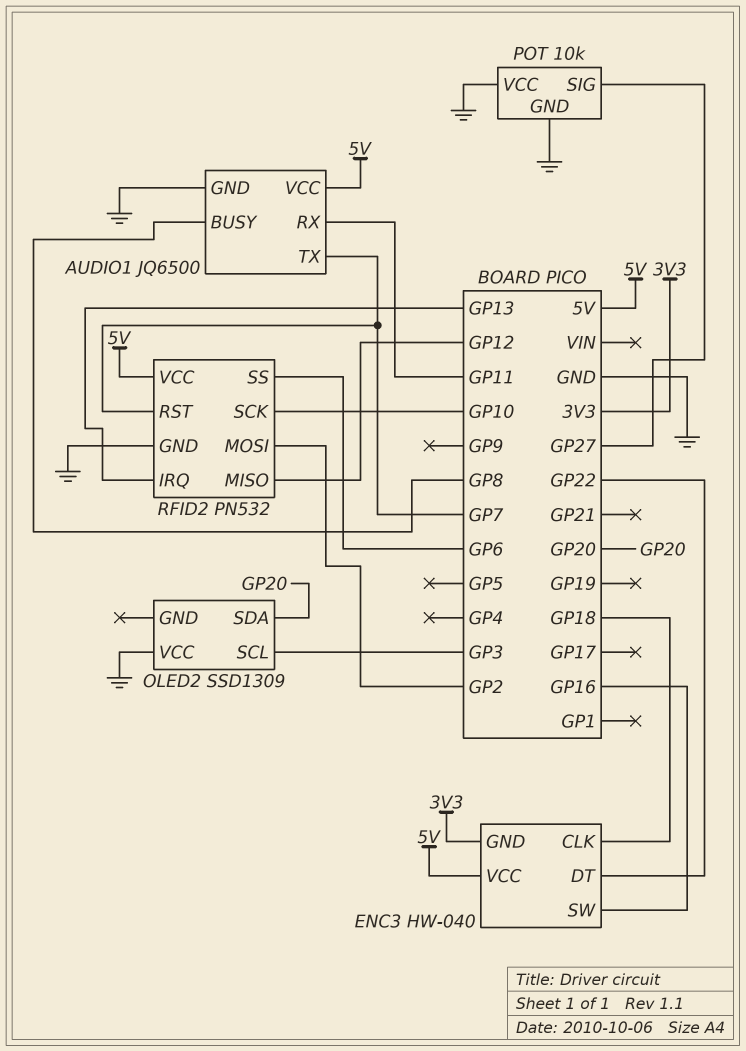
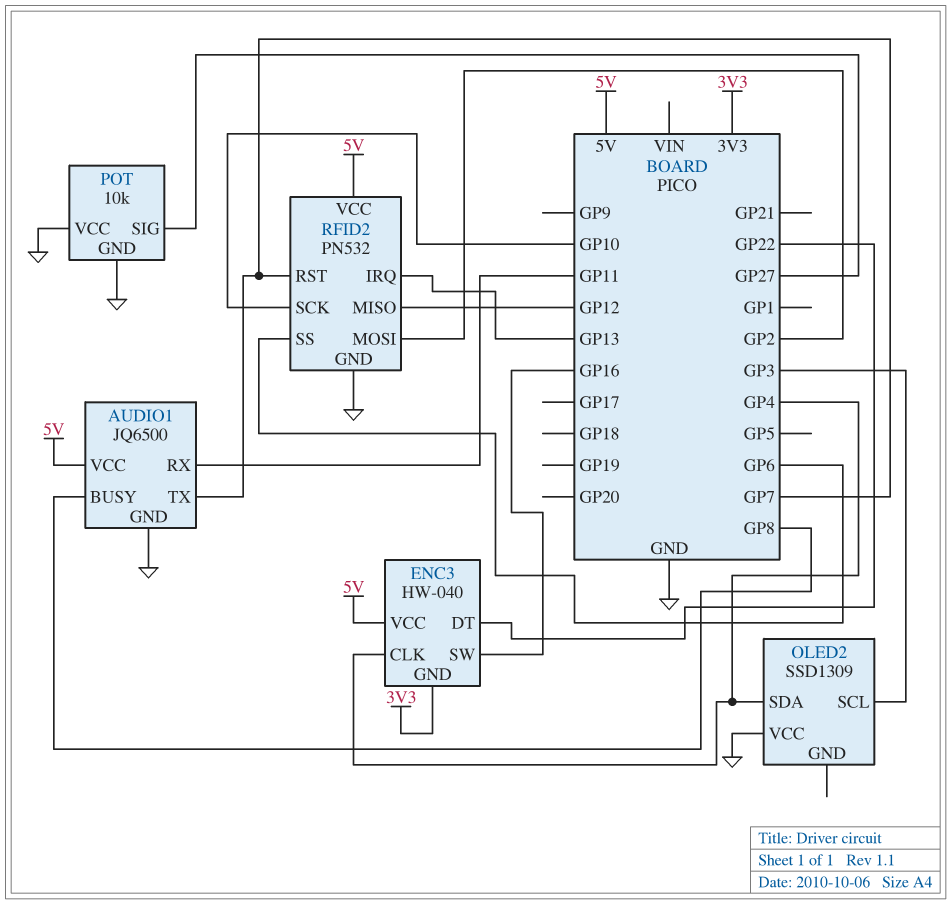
ENC3 pin CLK: GP18 -> GP4
OLED2 pin SDA: GP20 -> GP4

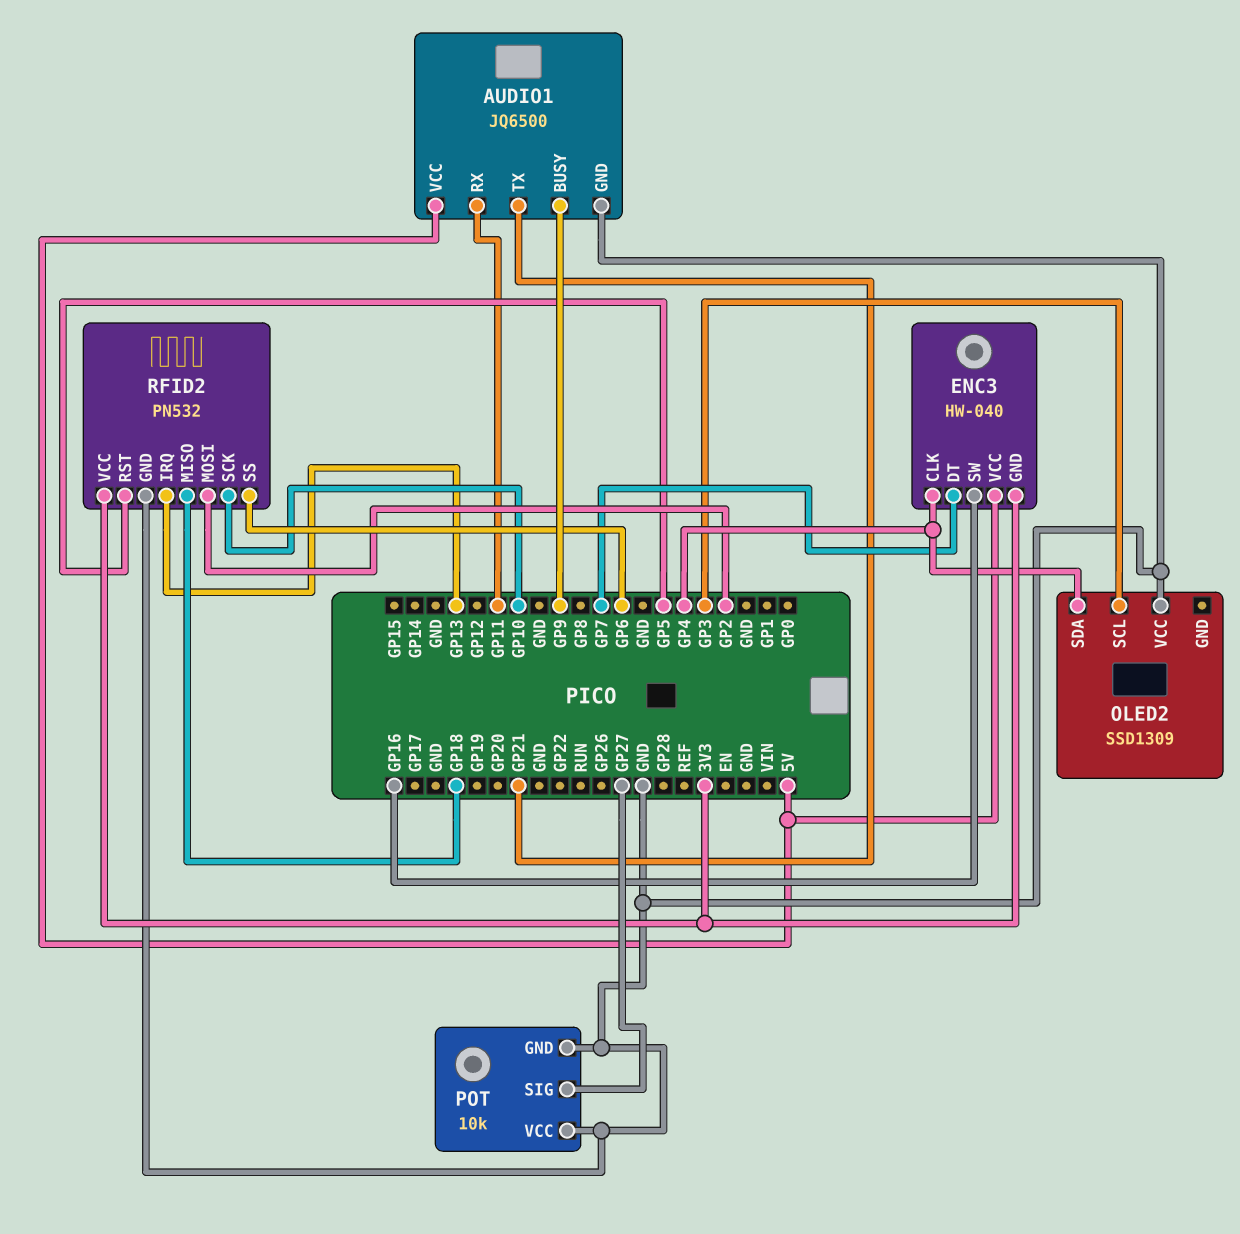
AUDIO1 pin BUSY: GP8 -> GP9
AUDIO1 pin TX: GP7 -> GP21
ENC3 pin DT: GP22 -> GP7
RFID2 pin MISO: GP12 -> GP18
RFID2 pin RST: GP7 -> GP5
RFID2 pin VCC: 5V -> 3V3

